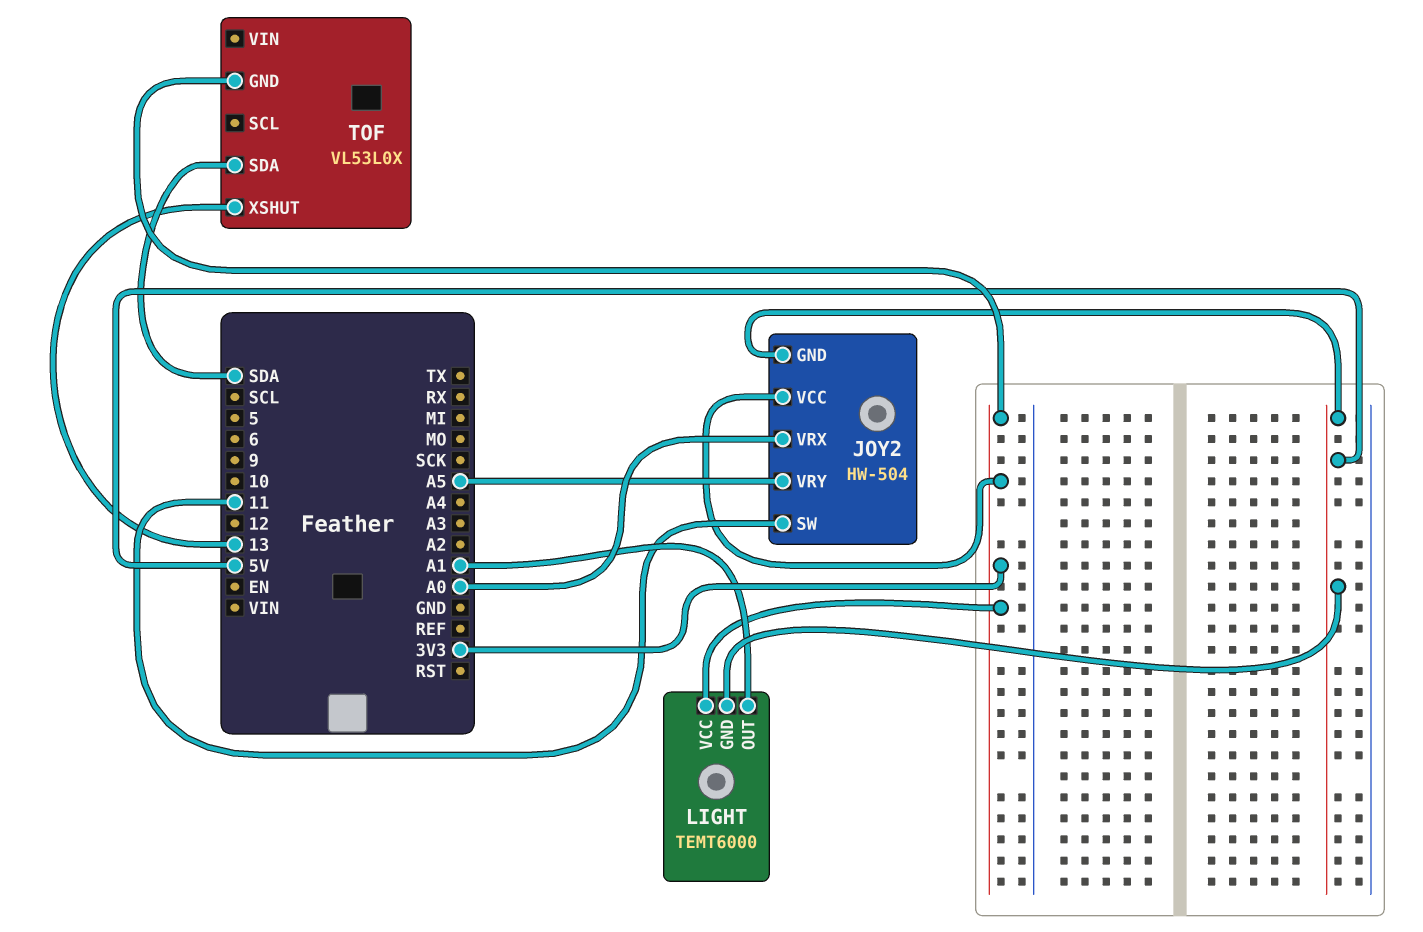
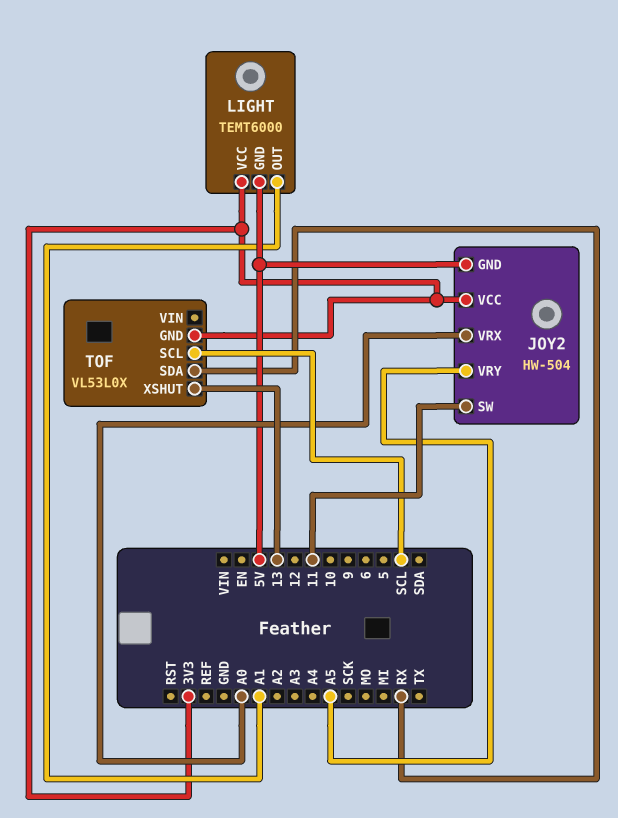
TOF pin SCL: none -> SCL
TOF pin SDA: SDA -> RX

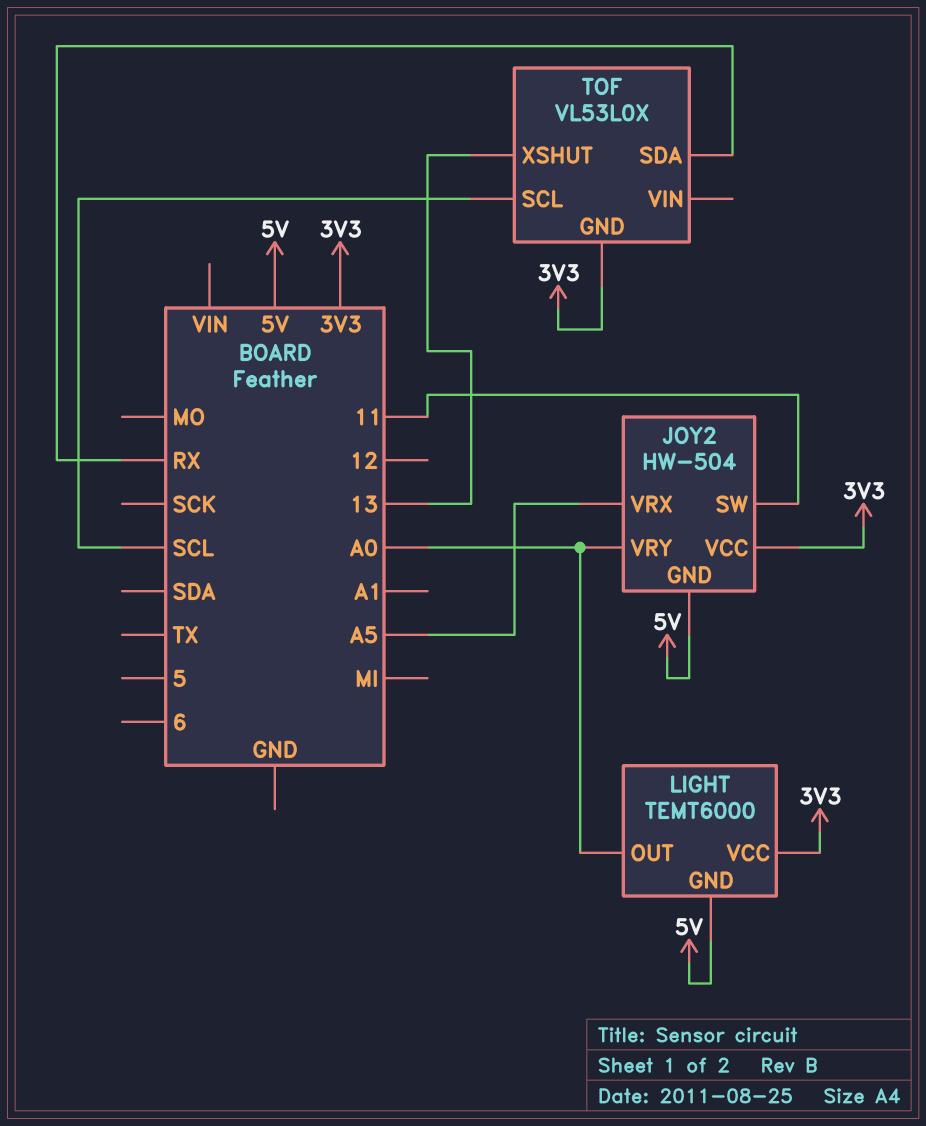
JOY2 pin VRX: A0 -> A5
JOY2 pin VRY: A5 -> A0
LIGHT pin OUT: A1 -> A0

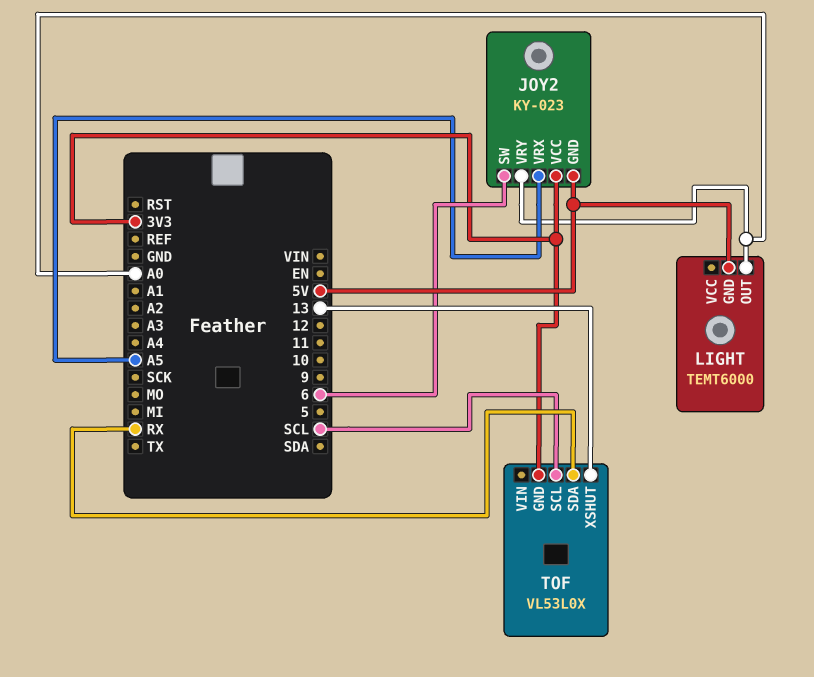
JOY2: HW-504 -> KY-023
JOY2 pin SW: 11 -> 6
LIGHT pin VCC: 3V3 -> none

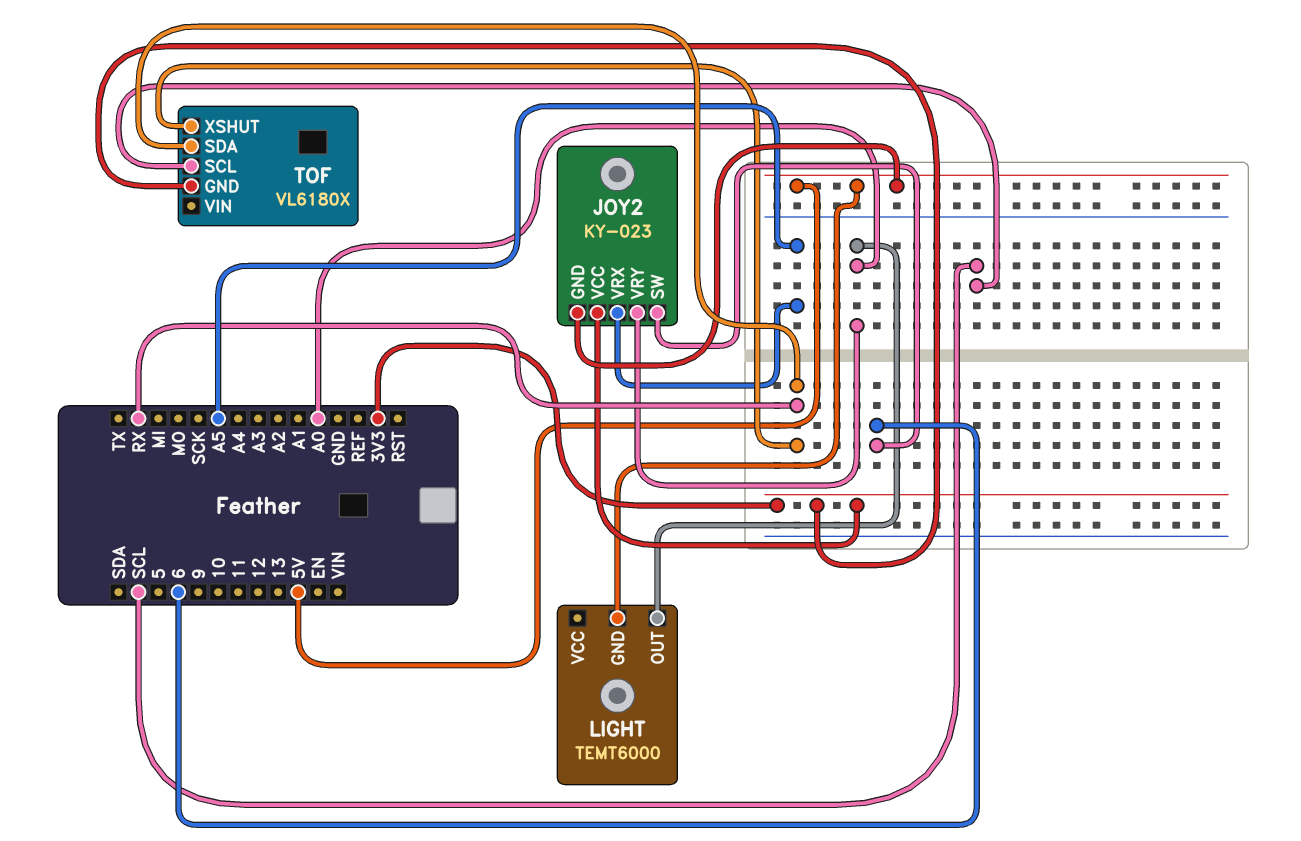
TOF: VL53L0X -> VL6180X
TOF pin XSHUT: 13 -> RX

